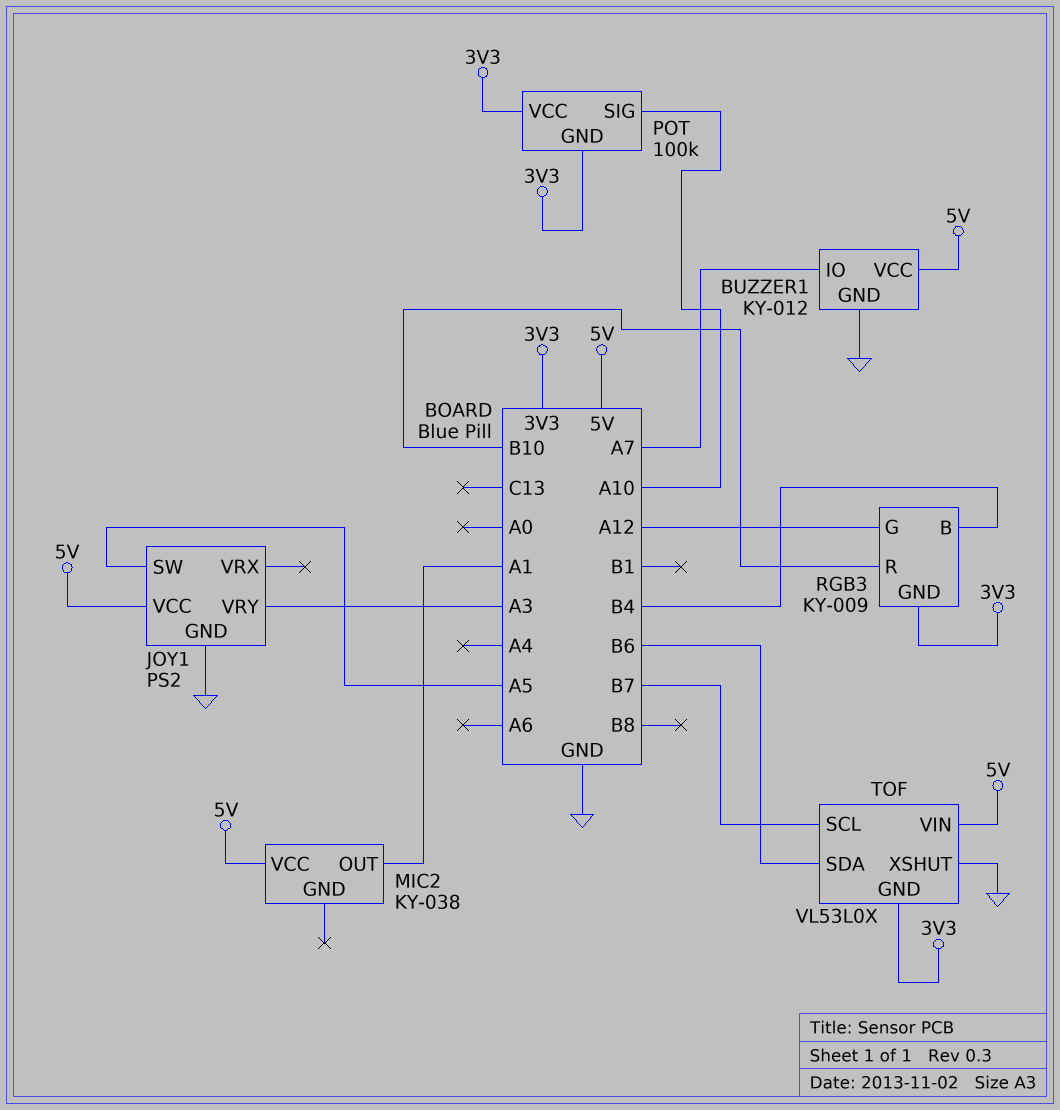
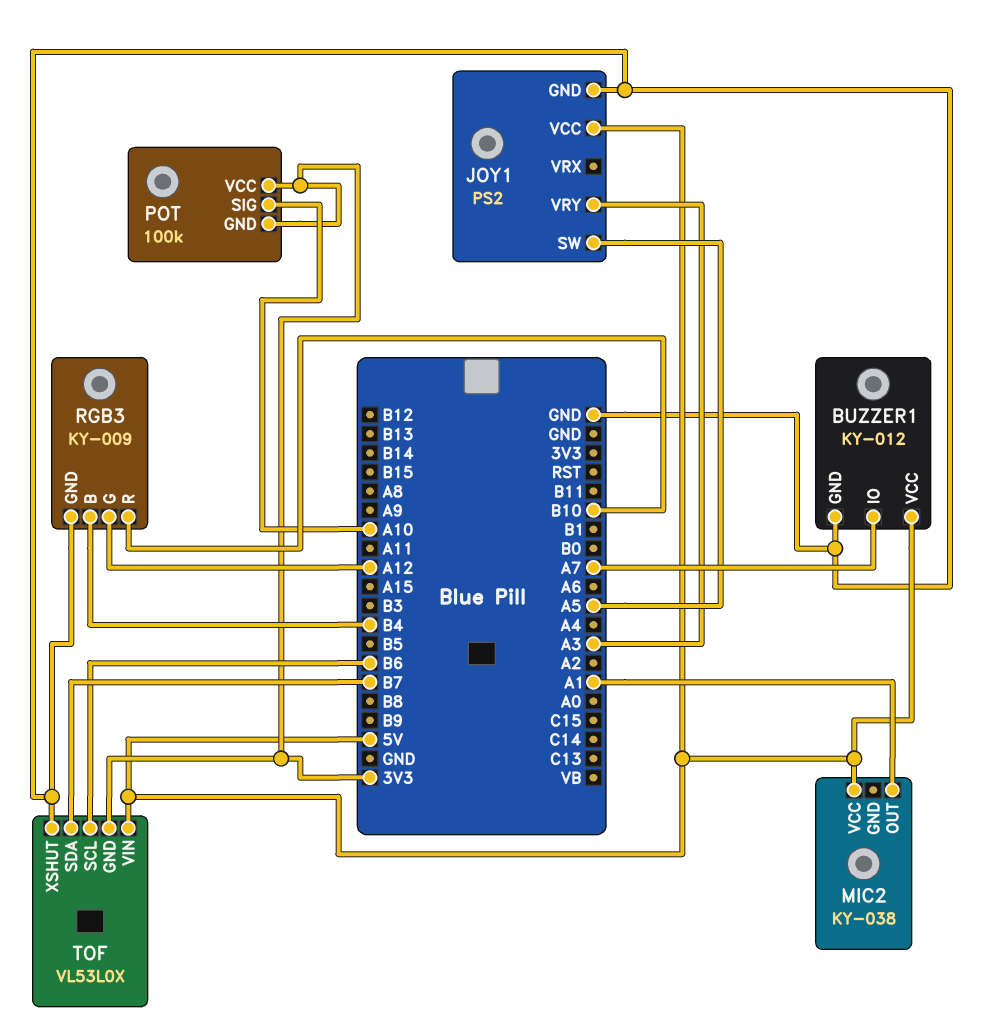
RGB3 pin GND: 3V3 -> GND
TOF pin SCL: B7 -> B6
TOF pin SDA: B6 -> B7

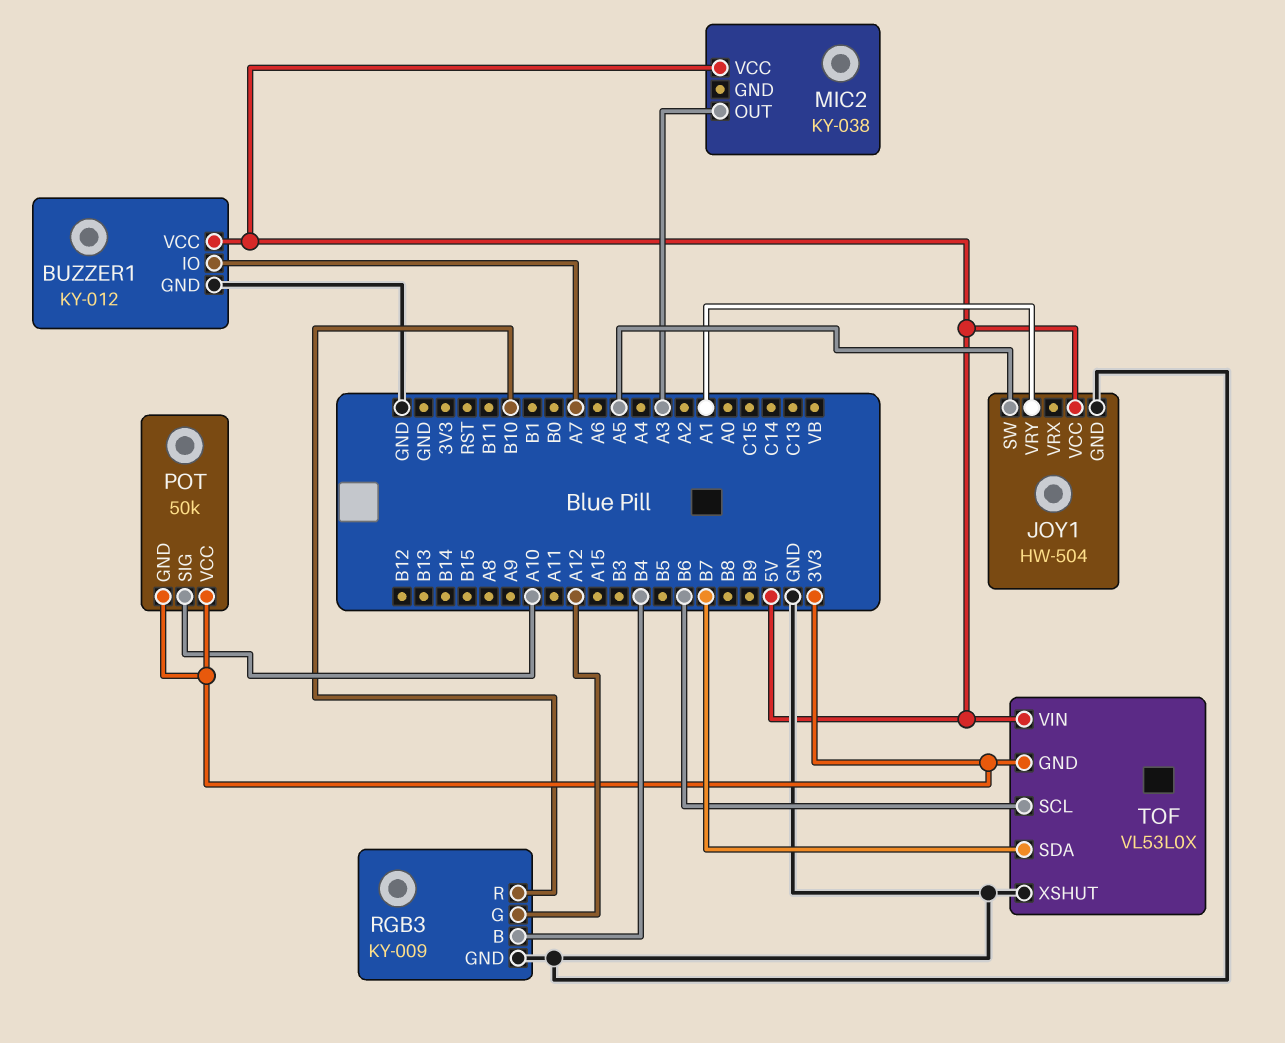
JOY1: PS2 -> HW-504
JOY1 pin VRY: A3 -> A1
MIC2 pin OUT: A1 -> A3
POT: 100k -> 50k

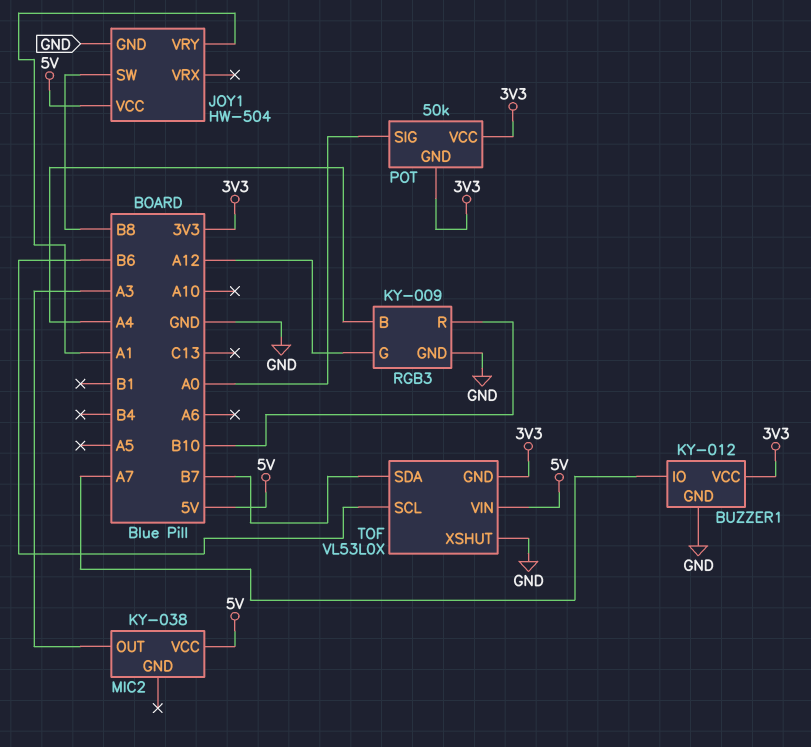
BUZZER1 pin VCC: 5V -> 3V3
JOY1 pin SW: A5 -> B8
POT pin SIG: A10 -> A0
RGB3 pin B: B4 -> A4

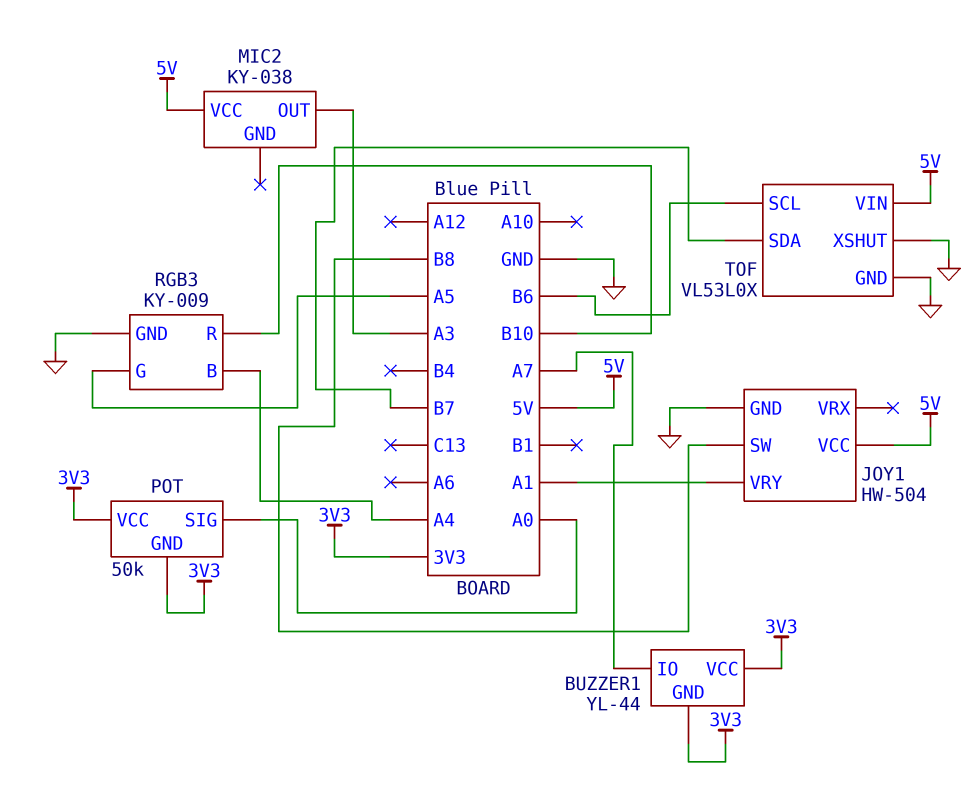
BUZZER1: KY-012 -> YL-44
BUZZER1 pin GND: GND -> 3V3
RGB3 pin G: A12 -> A5
TOF pin GND: 3V3 -> GND

